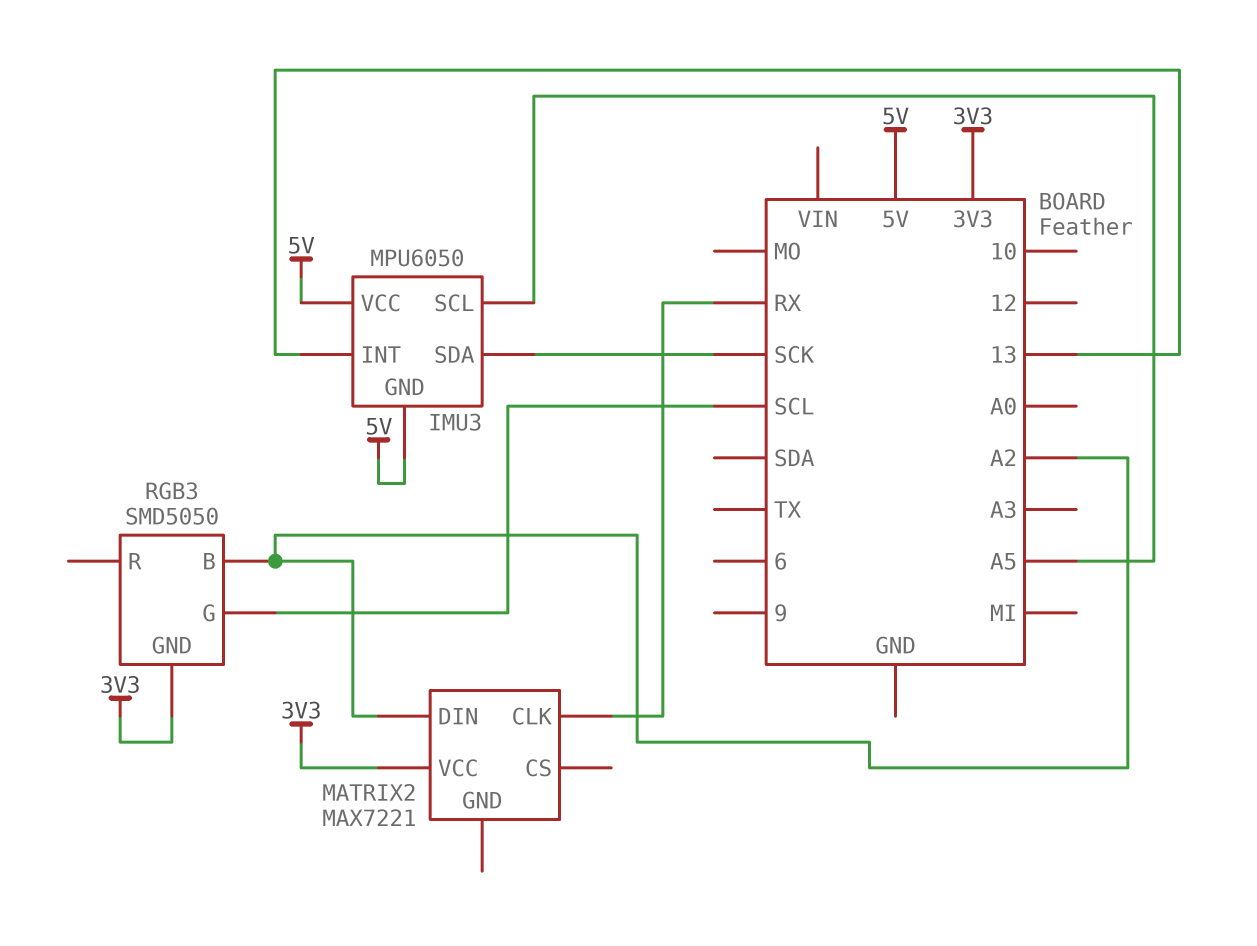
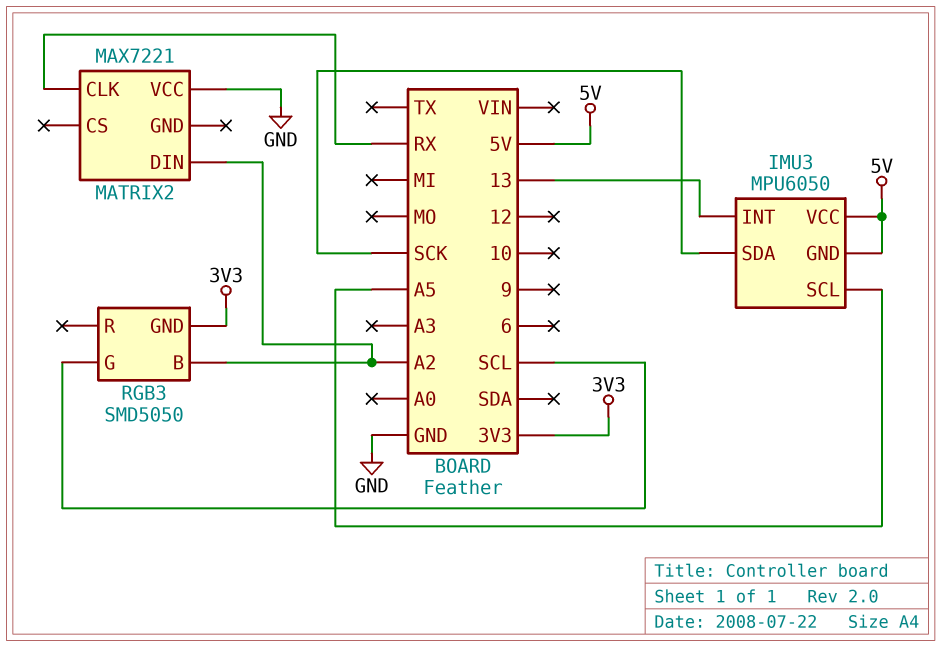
MATRIX2 pin VCC: 3V3 -> GND

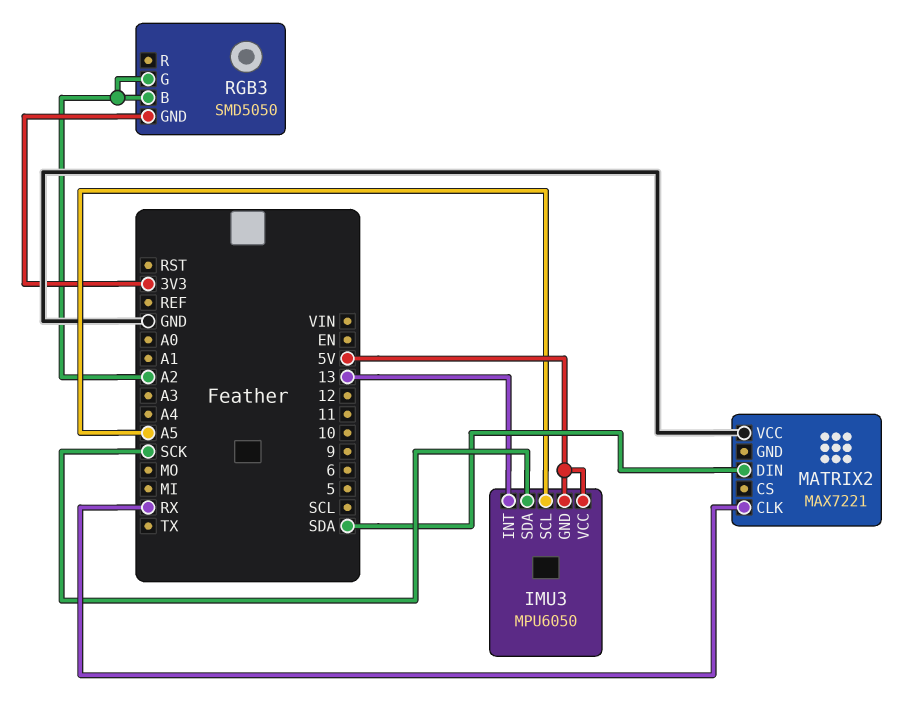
MATRIX2 pin DIN: A2 -> SDA
RGB3 pin G: SCL -> A2

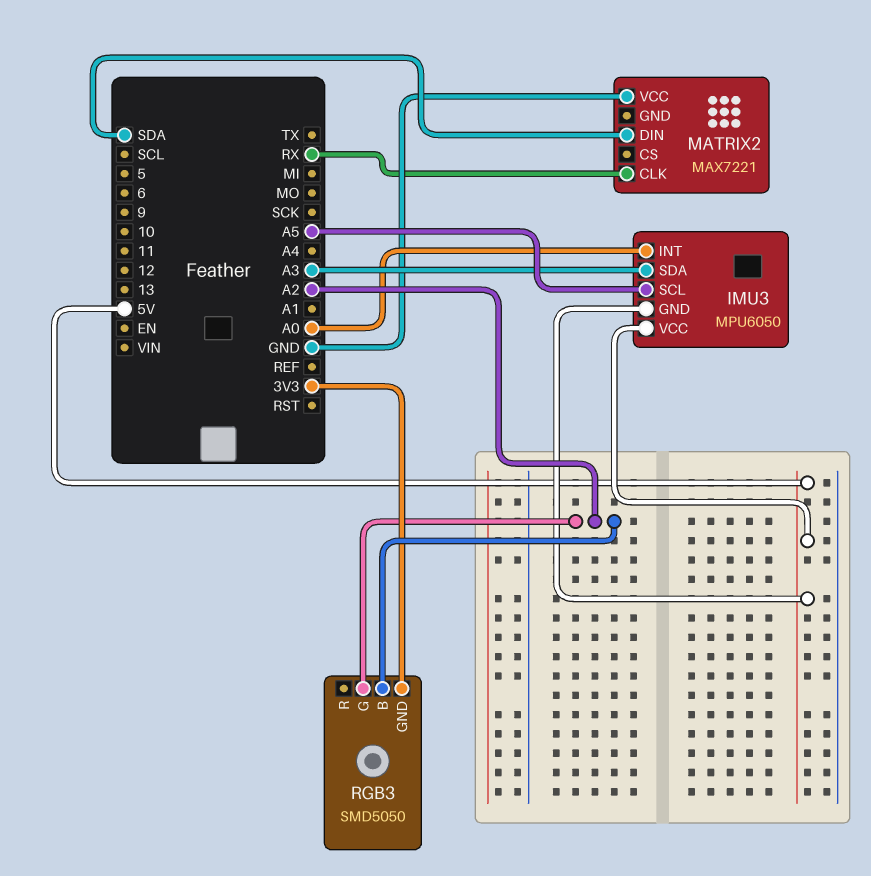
IMU3 pin INT: 13 -> A0
IMU3 pin SDA: SCK -> A3

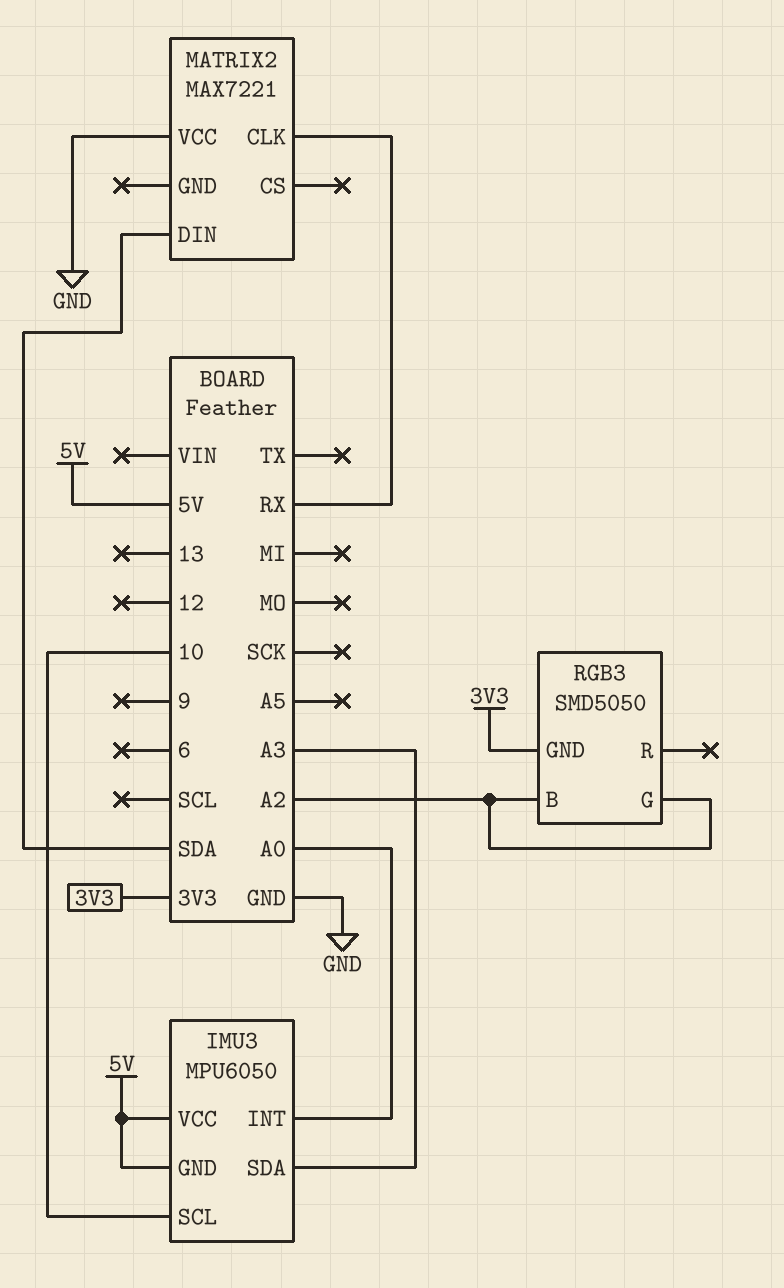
IMU3 pin SCL: A5 -> 10

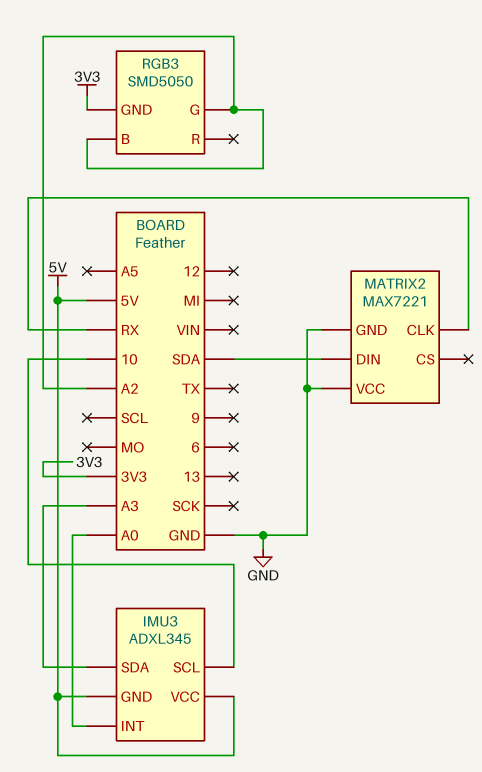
IMU3: MPU6050 -> ADXL345
MATRIX2 pin GND: none -> GND

